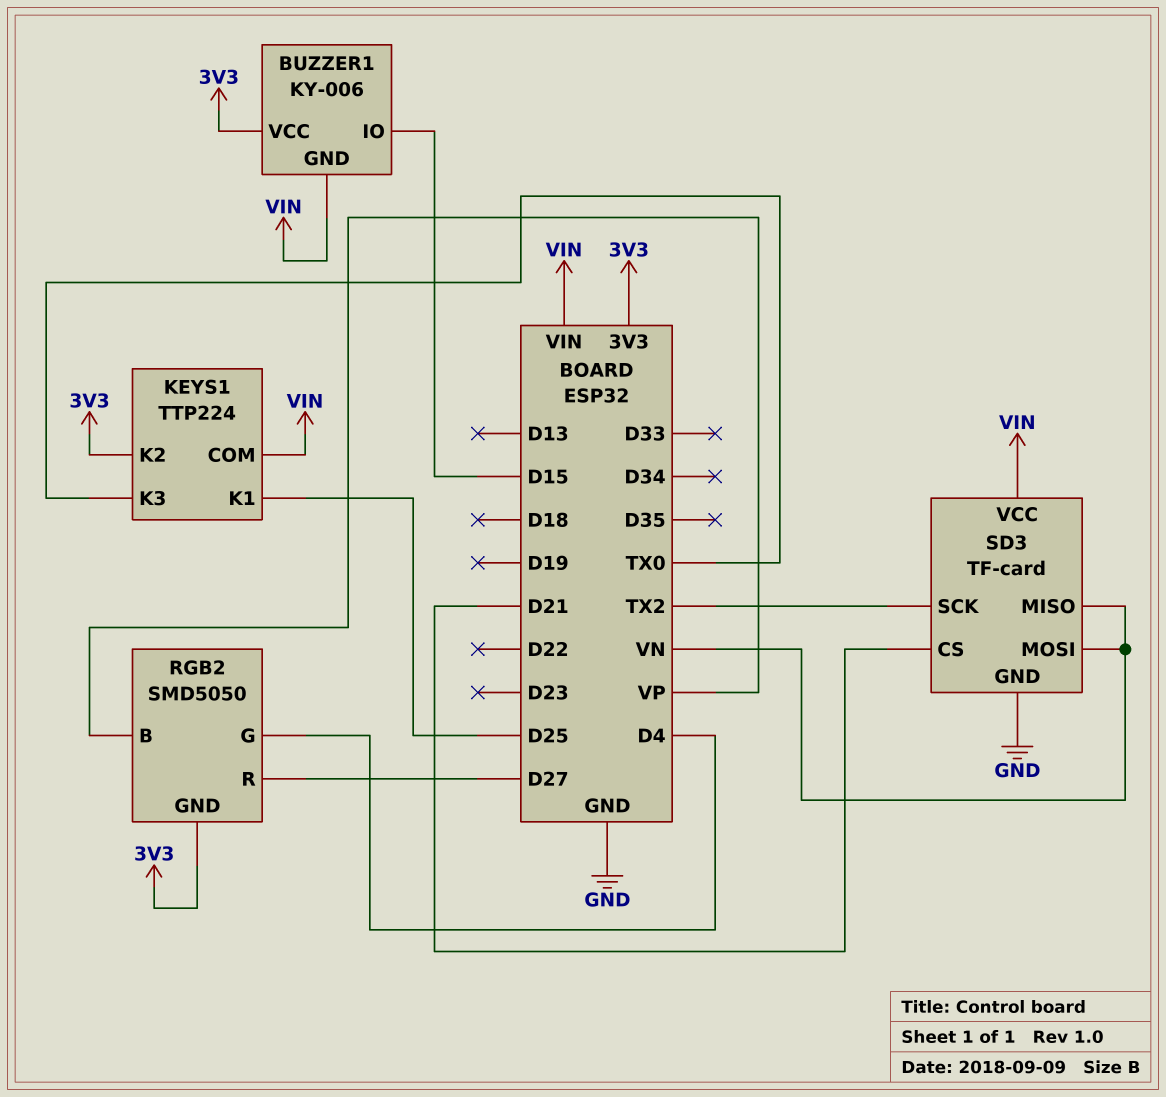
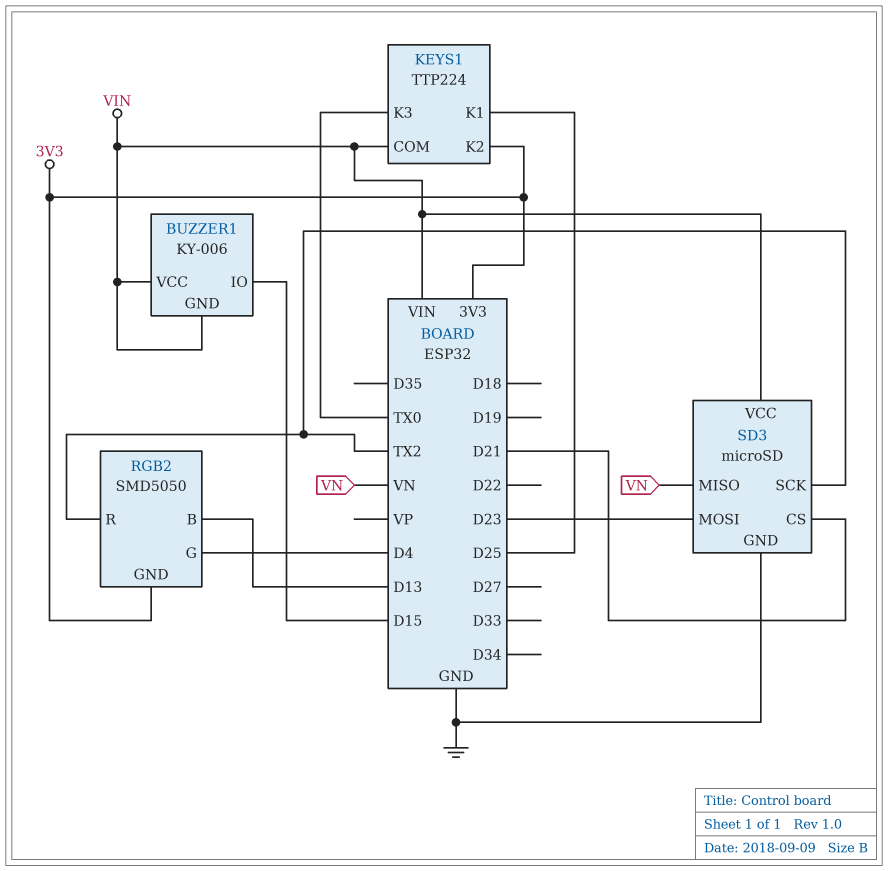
BUZZER1 pin VCC: 3V3 -> VIN
RGB2 pin B: VP -> D13
RGB2 pin R: D27 -> TX2
SD3: TF-card -> microSD
SD3 pin MOSI: VN -> D23

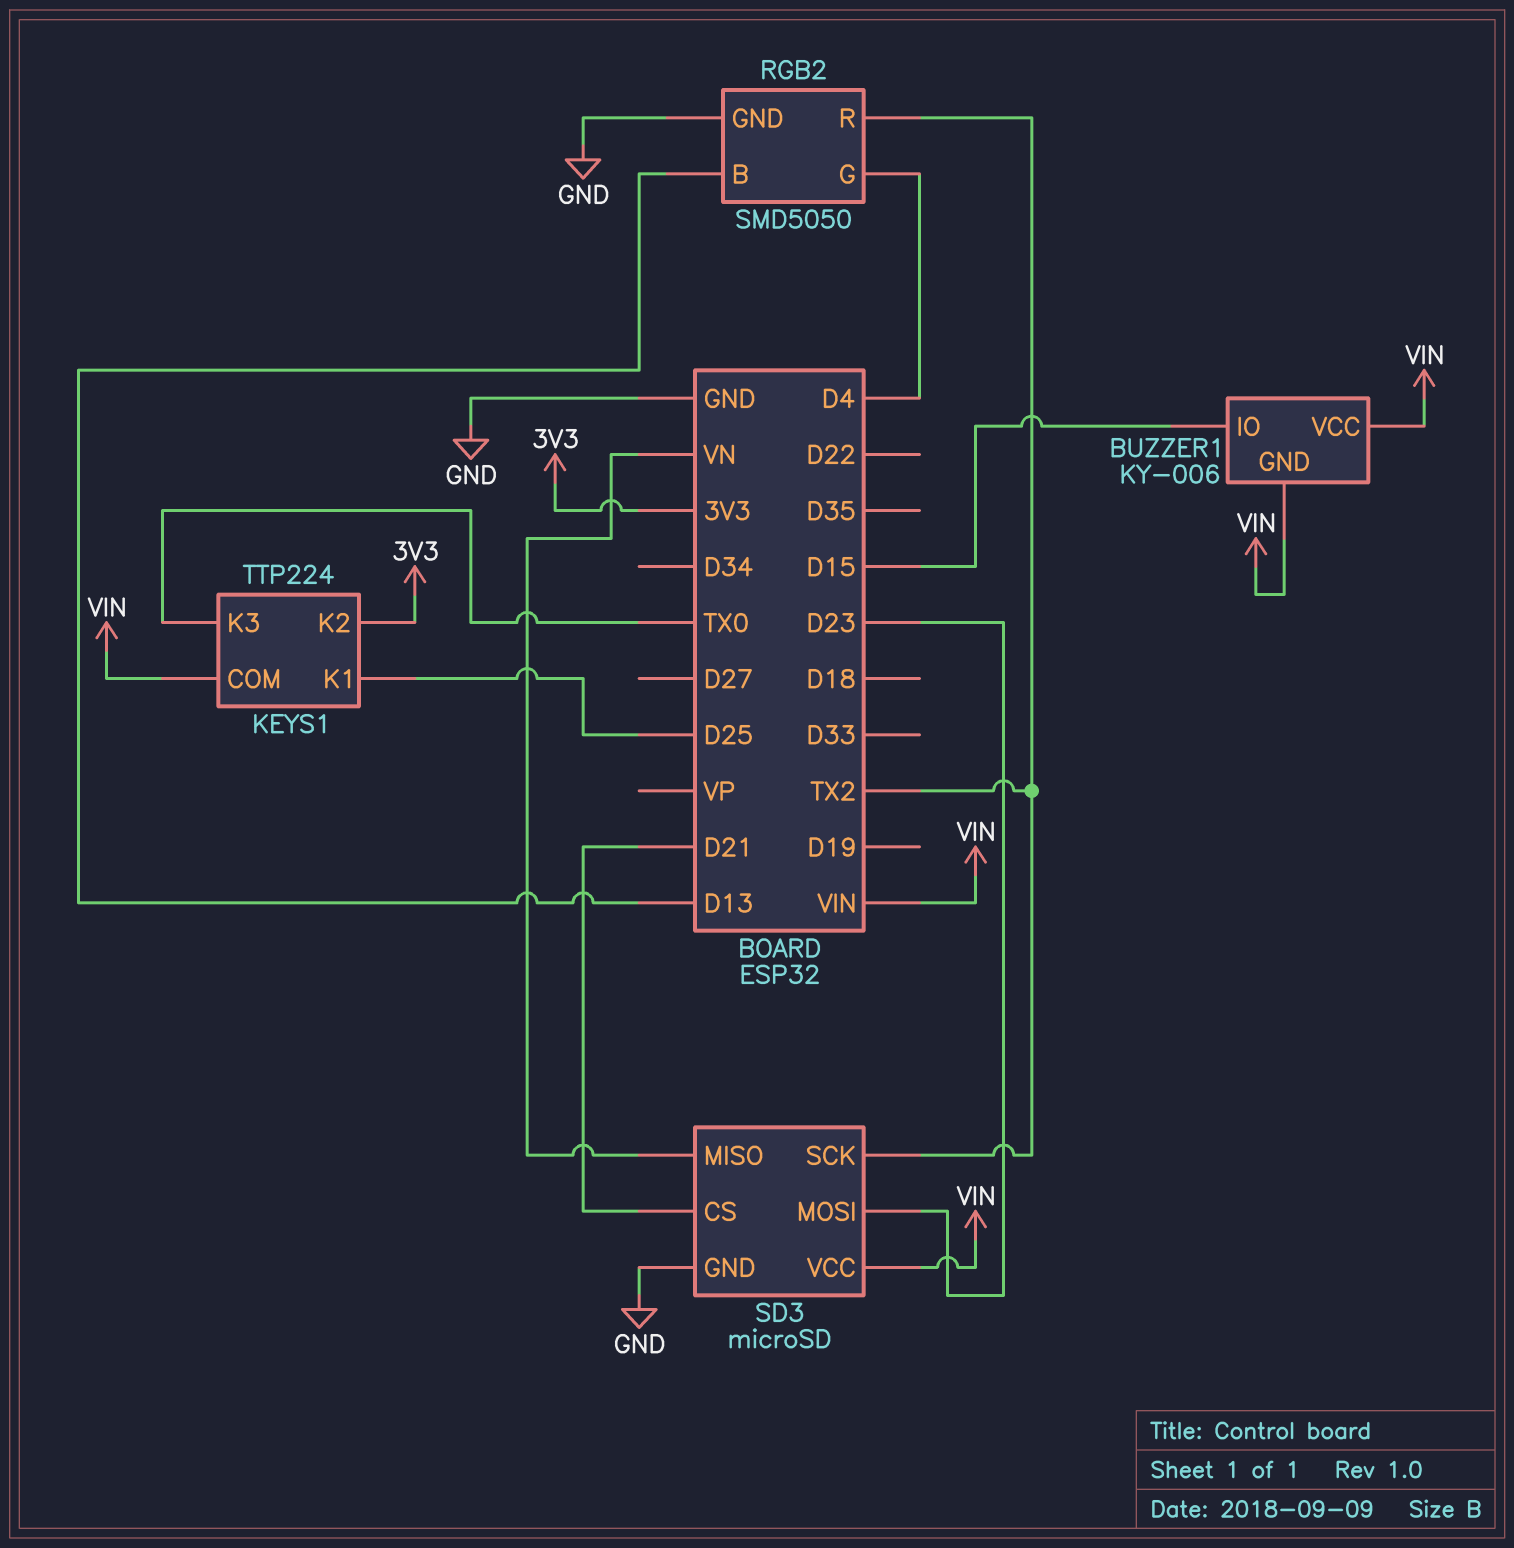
RGB2 pin GND: 3V3 -> GND

